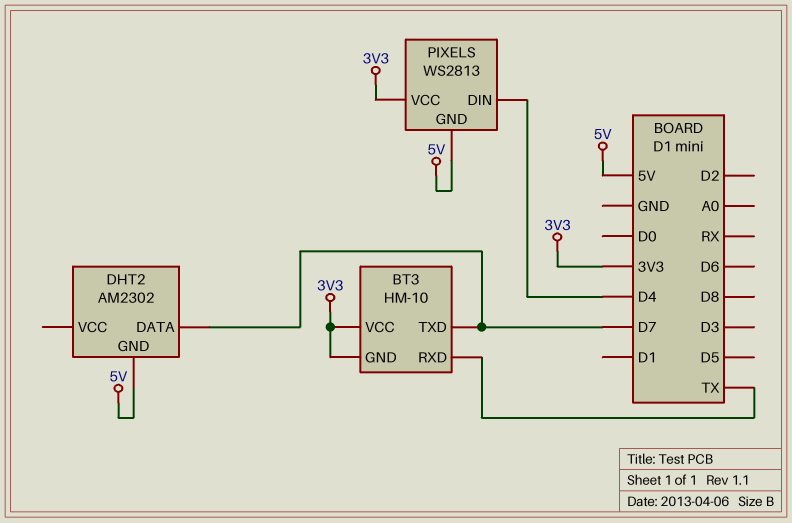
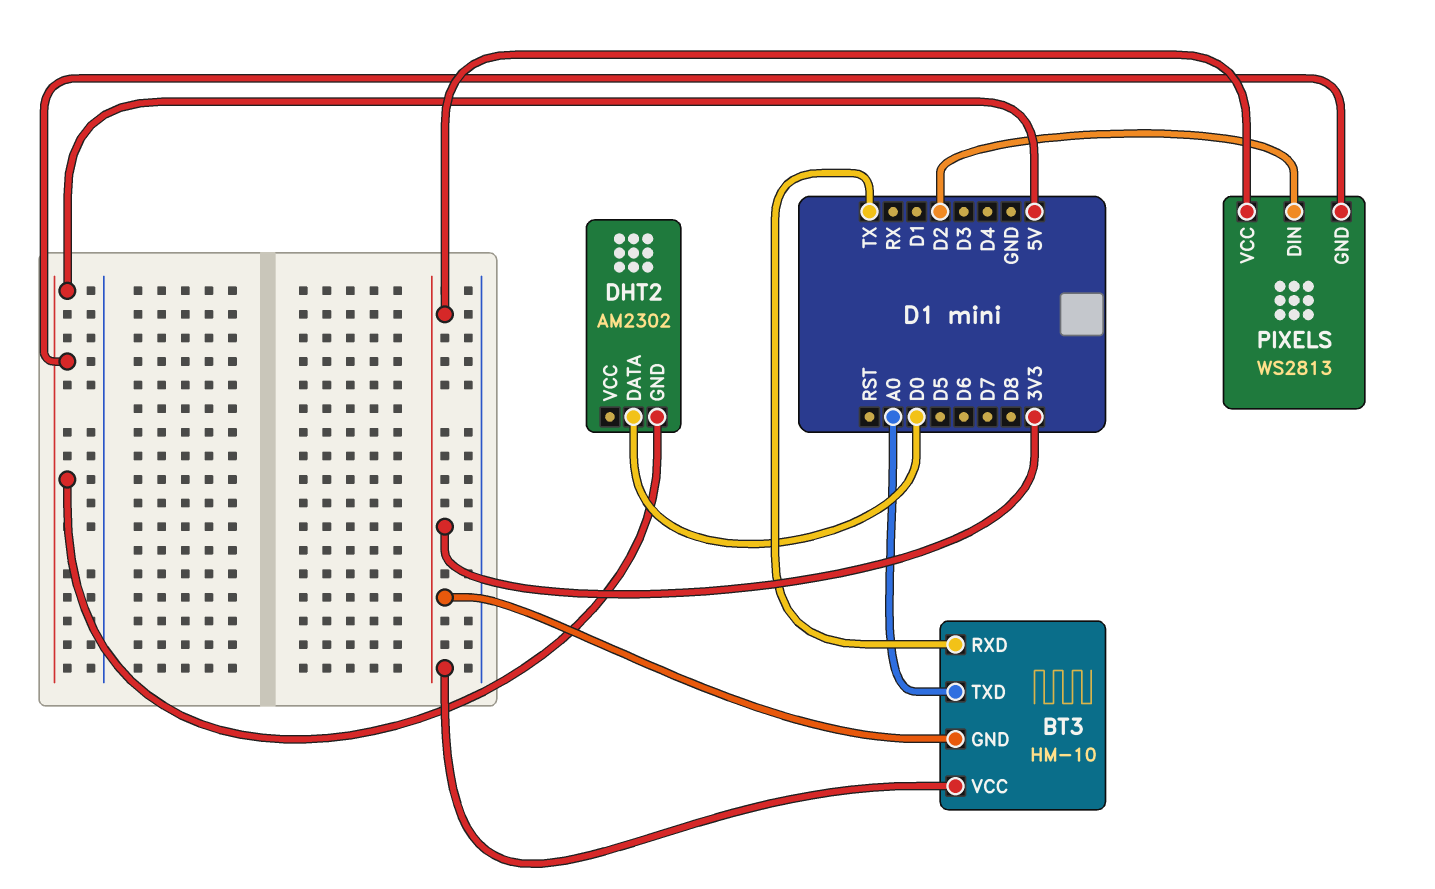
BT3 pin TXD: D7 -> A0
DHT2 pin DATA: D7 -> D0
PIXELS pin DIN: D4 -> D2

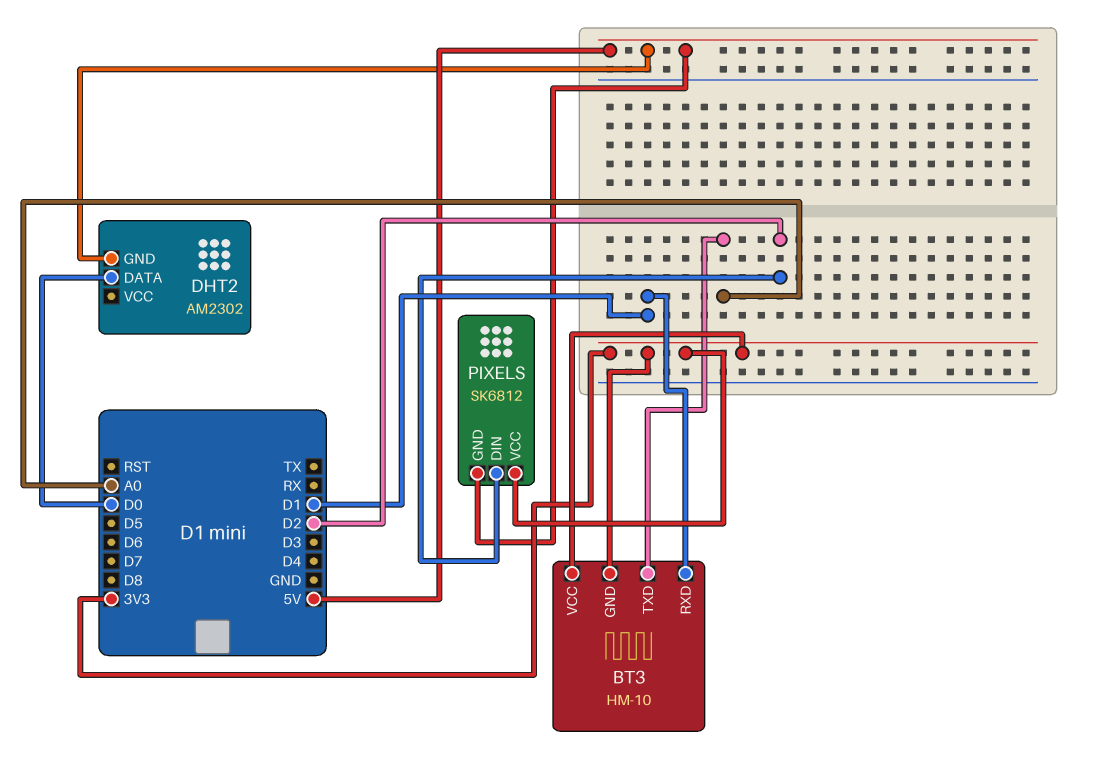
BT3 pin RXD: TX -> D1
PIXELS: WS2813 -> SK6812

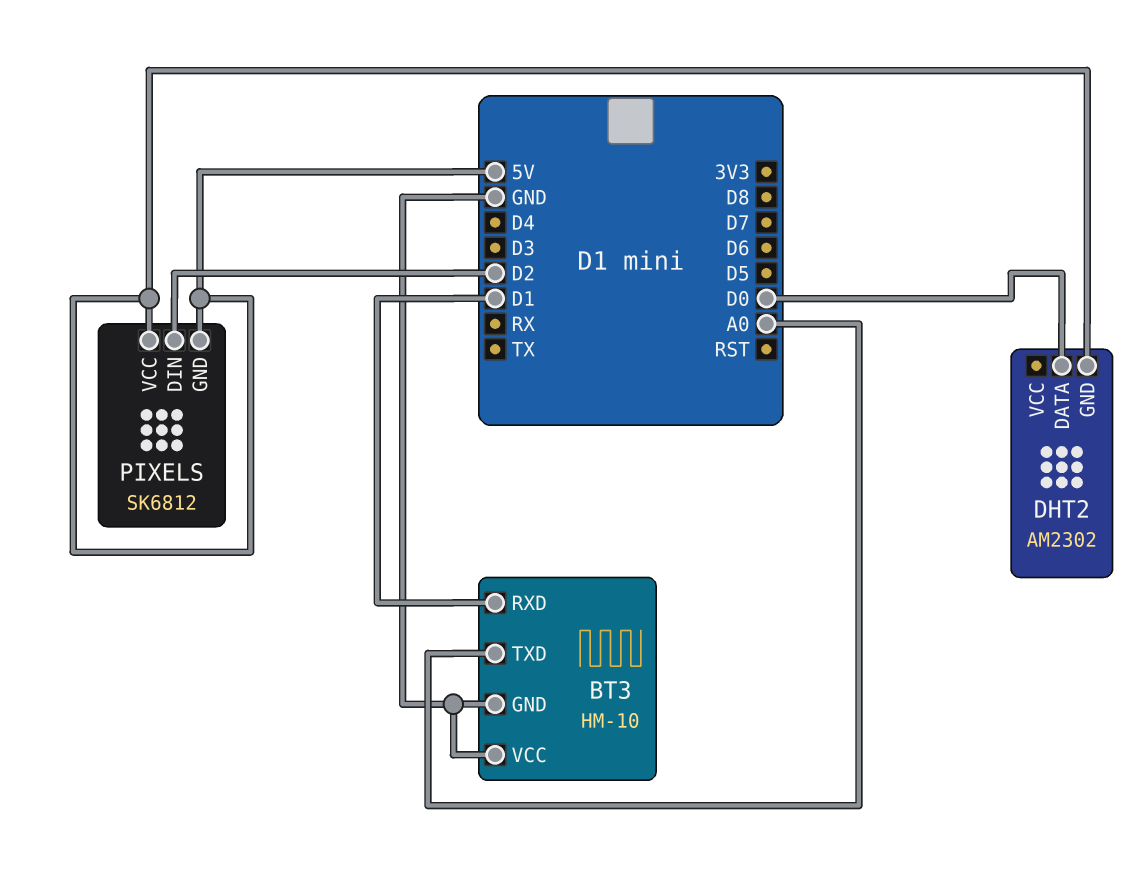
BT3 pin GND: 3V3 -> GND
BT3 pin VCC: 3V3 -> GND
PIXELS pin VCC: 3V3 -> 5V

